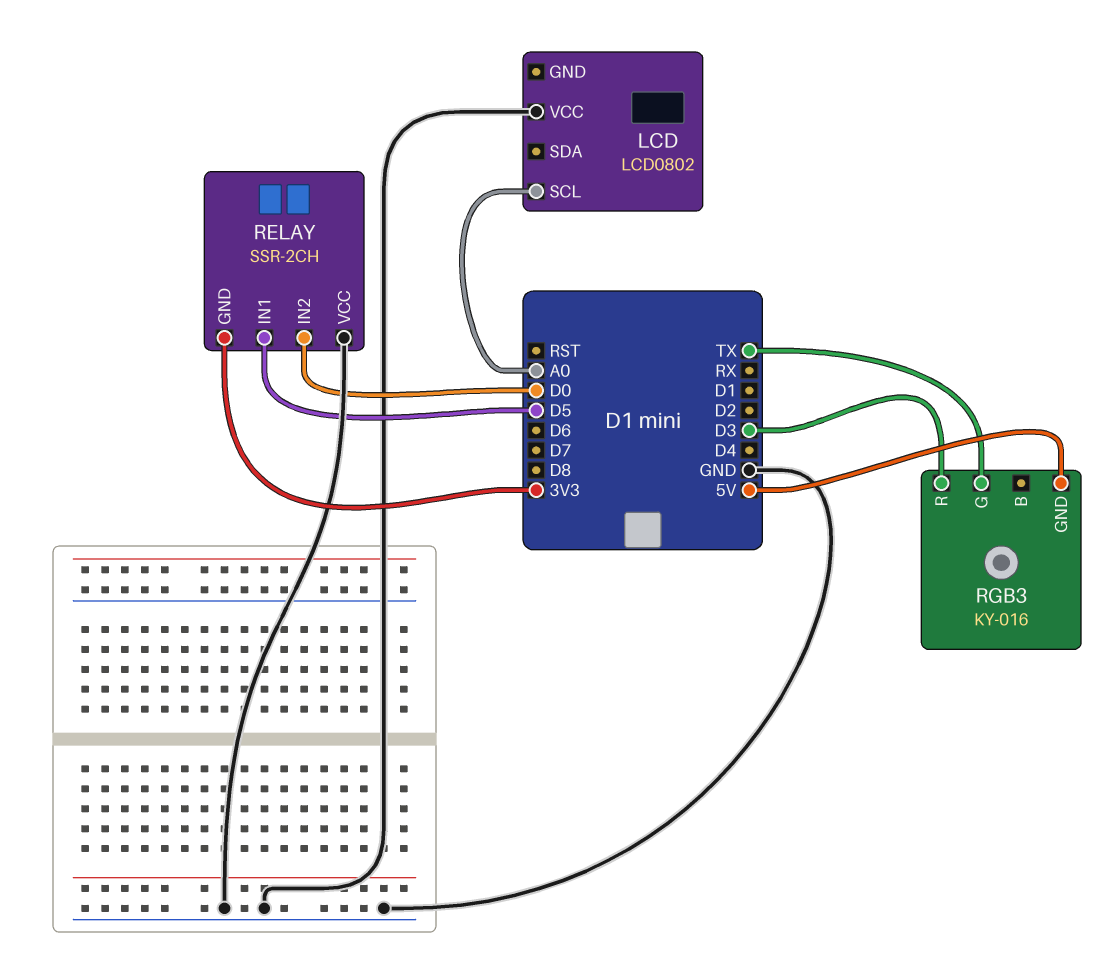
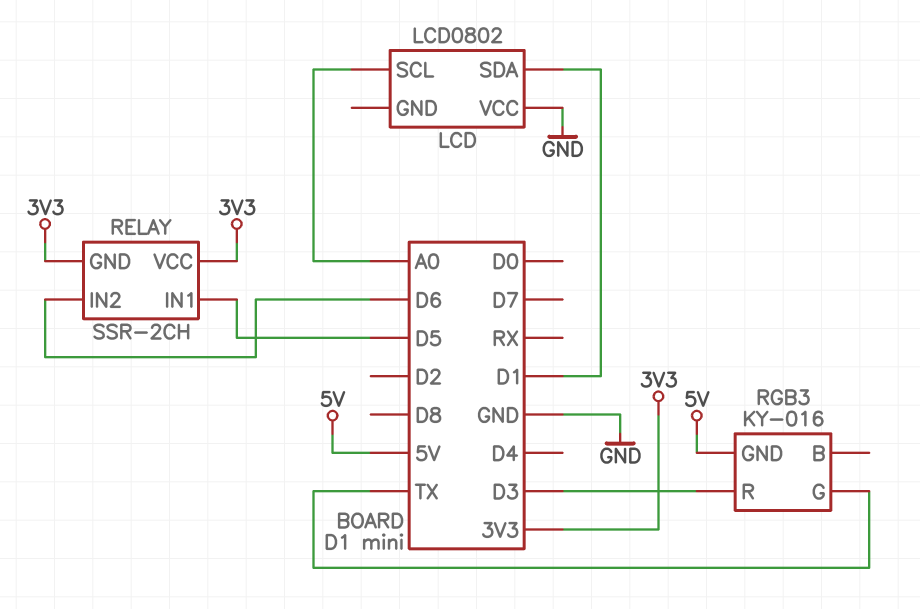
LCD pin SDA: none -> D1
RELAY pin IN2: D0 -> D6
RELAY pin VCC: GND -> 3V3

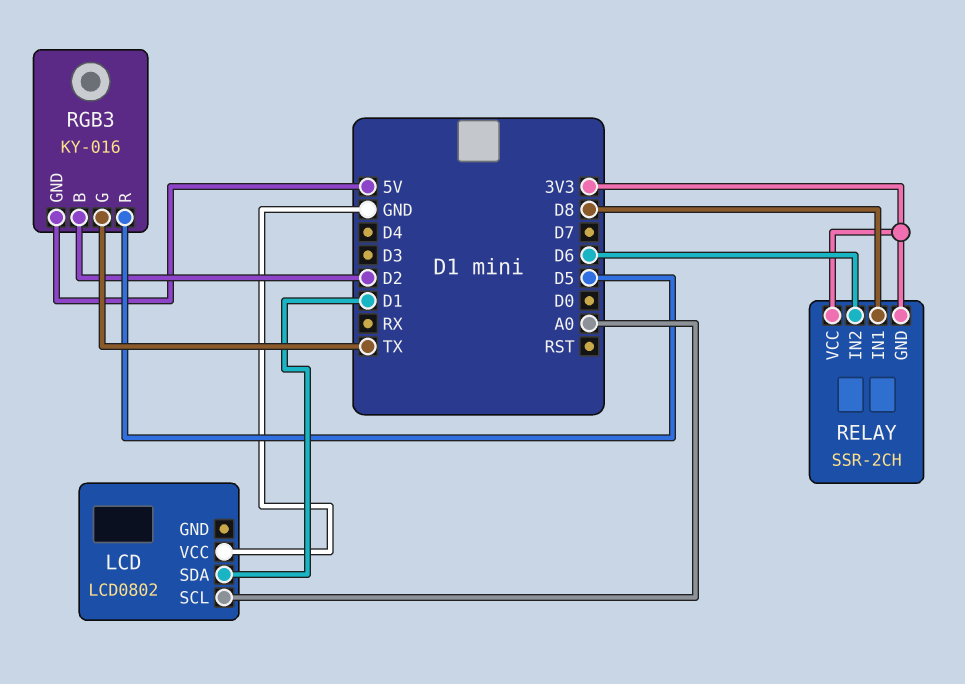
RELAY pin IN1: D5 -> D8
RGB3 pin B: none -> D2
RGB3 pin R: D3 -> D5

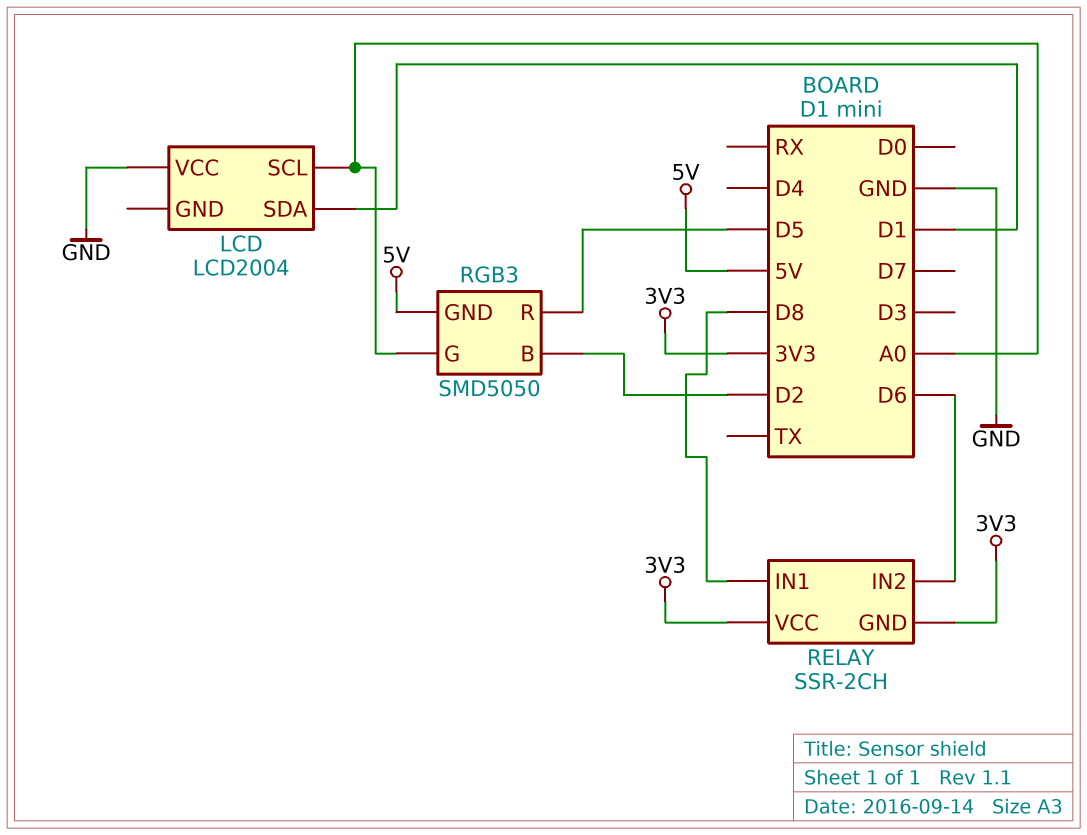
LCD: LCD0802 -> LCD2004
RGB3: KY-016 -> SMD5050
RGB3 pin G: TX -> A0

